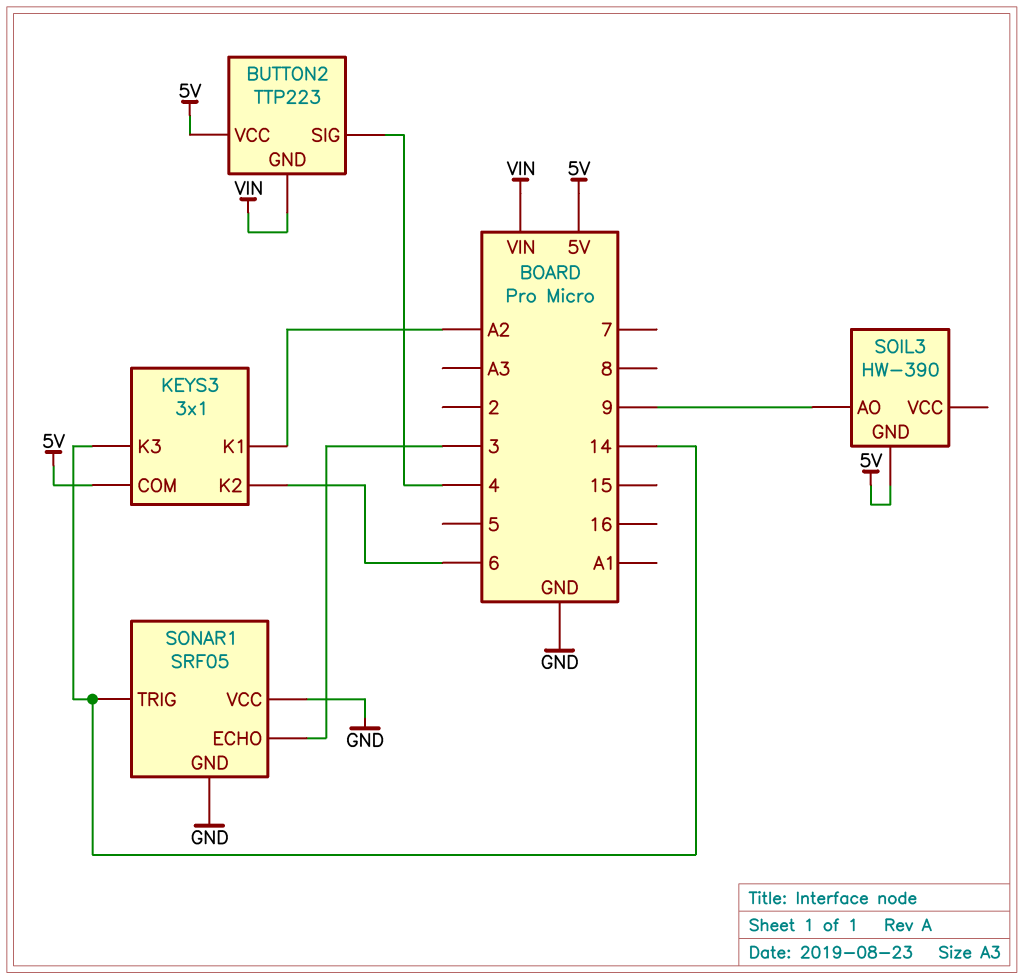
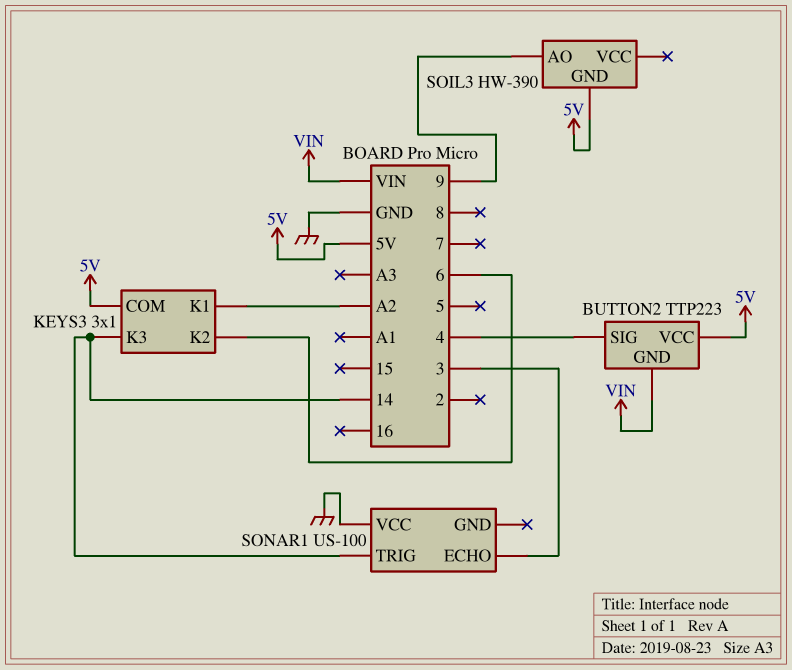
SONAR1: SRF05 -> US-100
SONAR1 pin GND: GND -> none

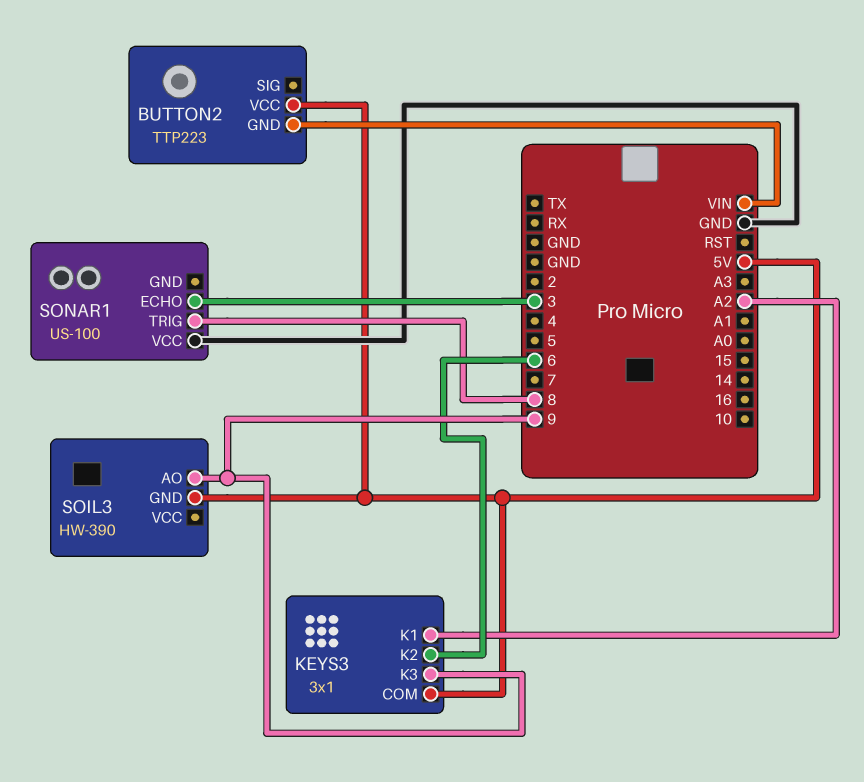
BUTTON2 pin SIG: 4 -> none
KEYS3 pin K3: 14 -> 9
SONAR1 pin TRIG: 14 -> 8

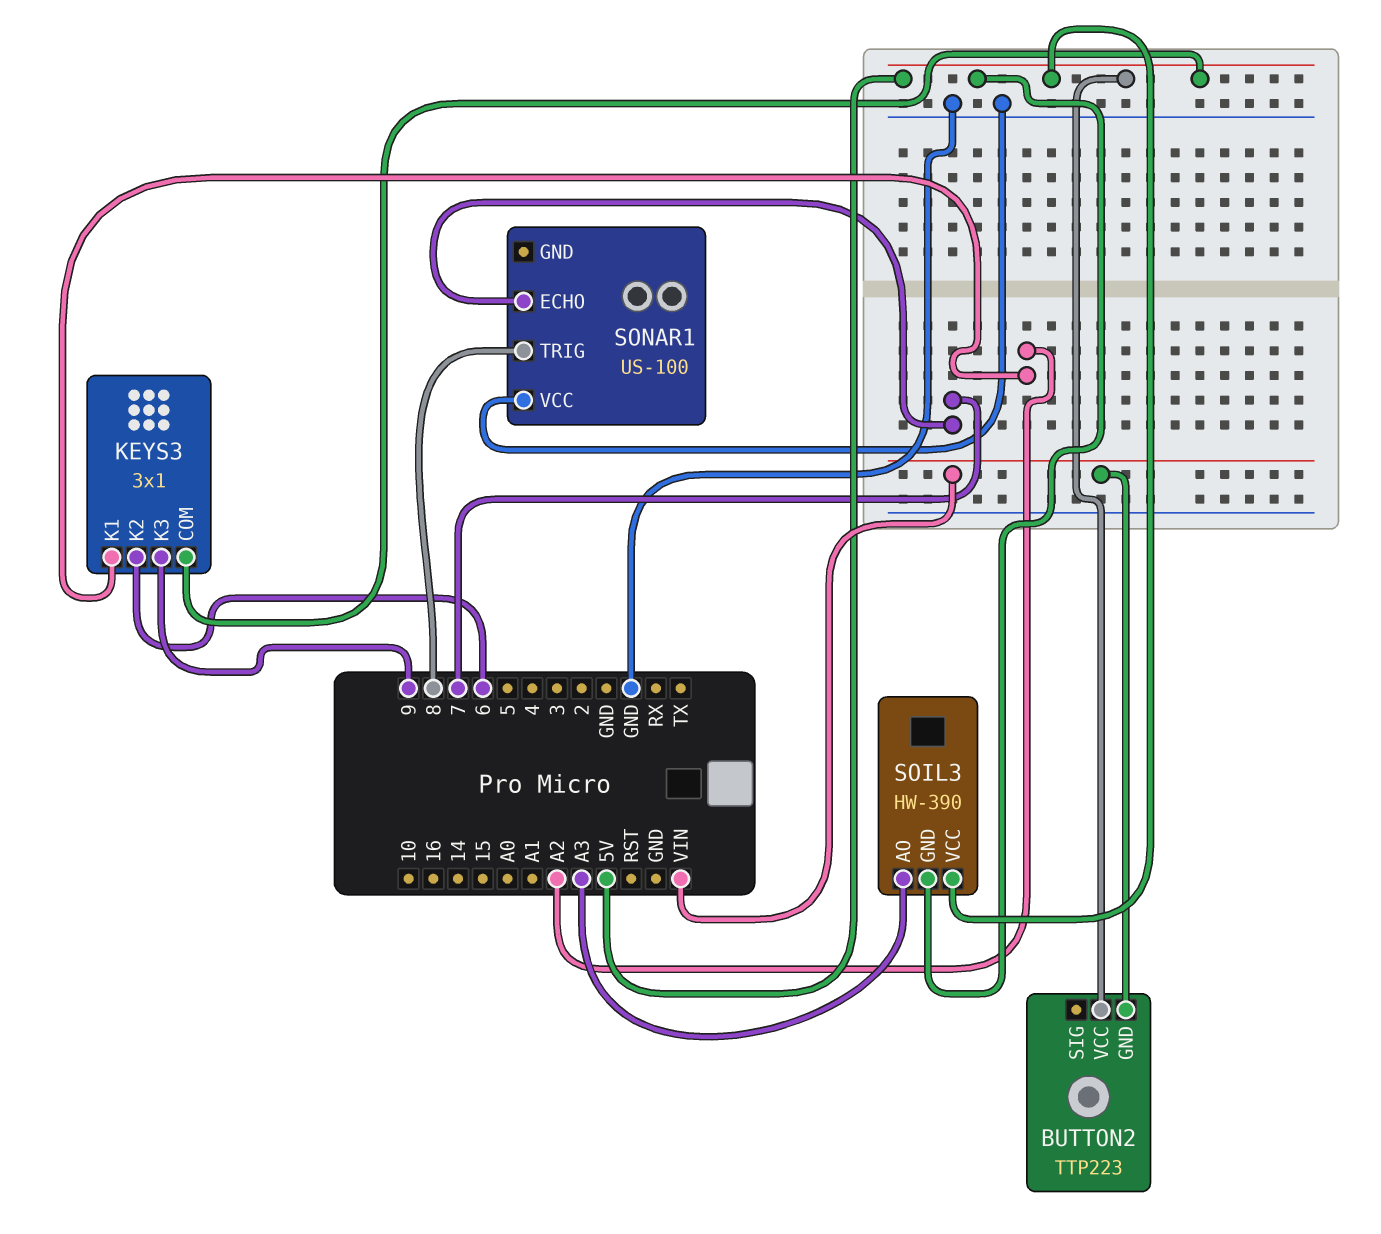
SOIL3 pin AO: 9 -> A3
SOIL3 pin VCC: none -> 5V
SONAR1 pin ECHO: 3 -> 7

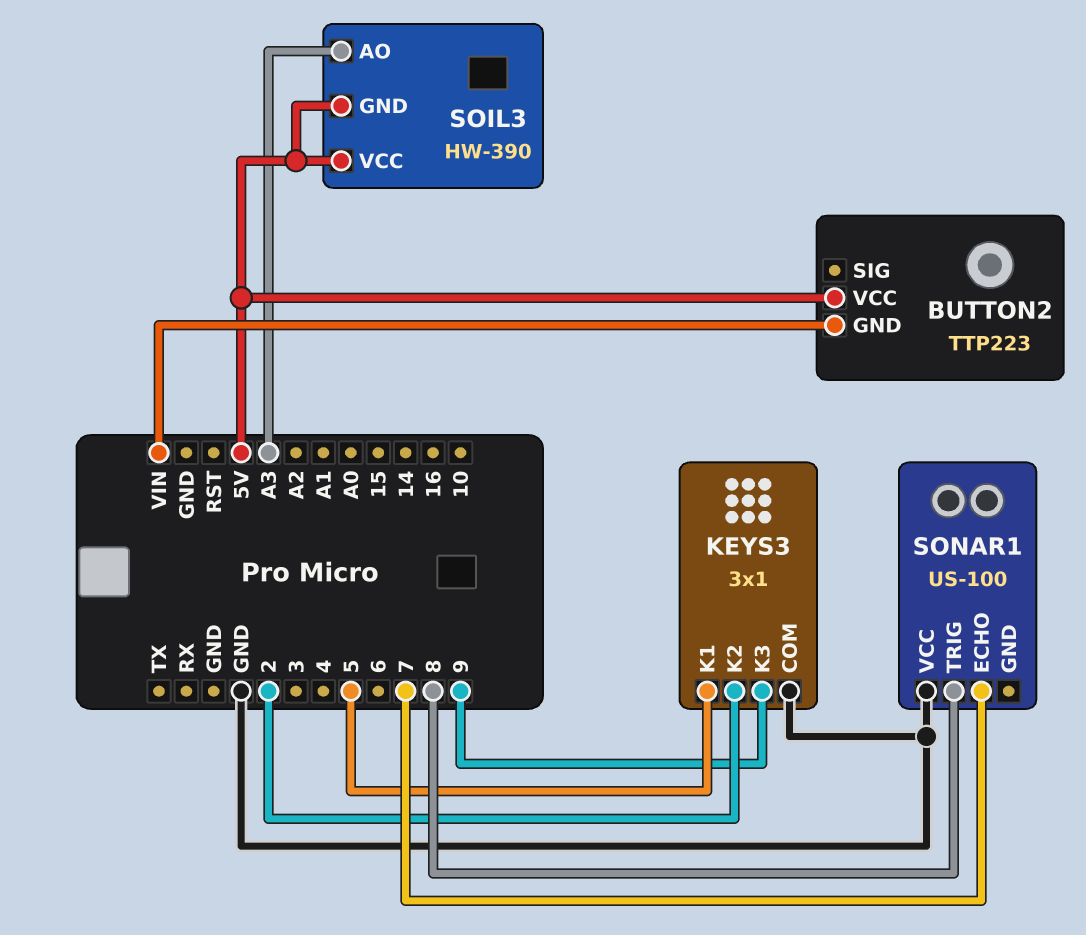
KEYS3 pin COM: 5V -> GND
KEYS3 pin K1: A2 -> 5
KEYS3 pin K2: 6 -> 2

